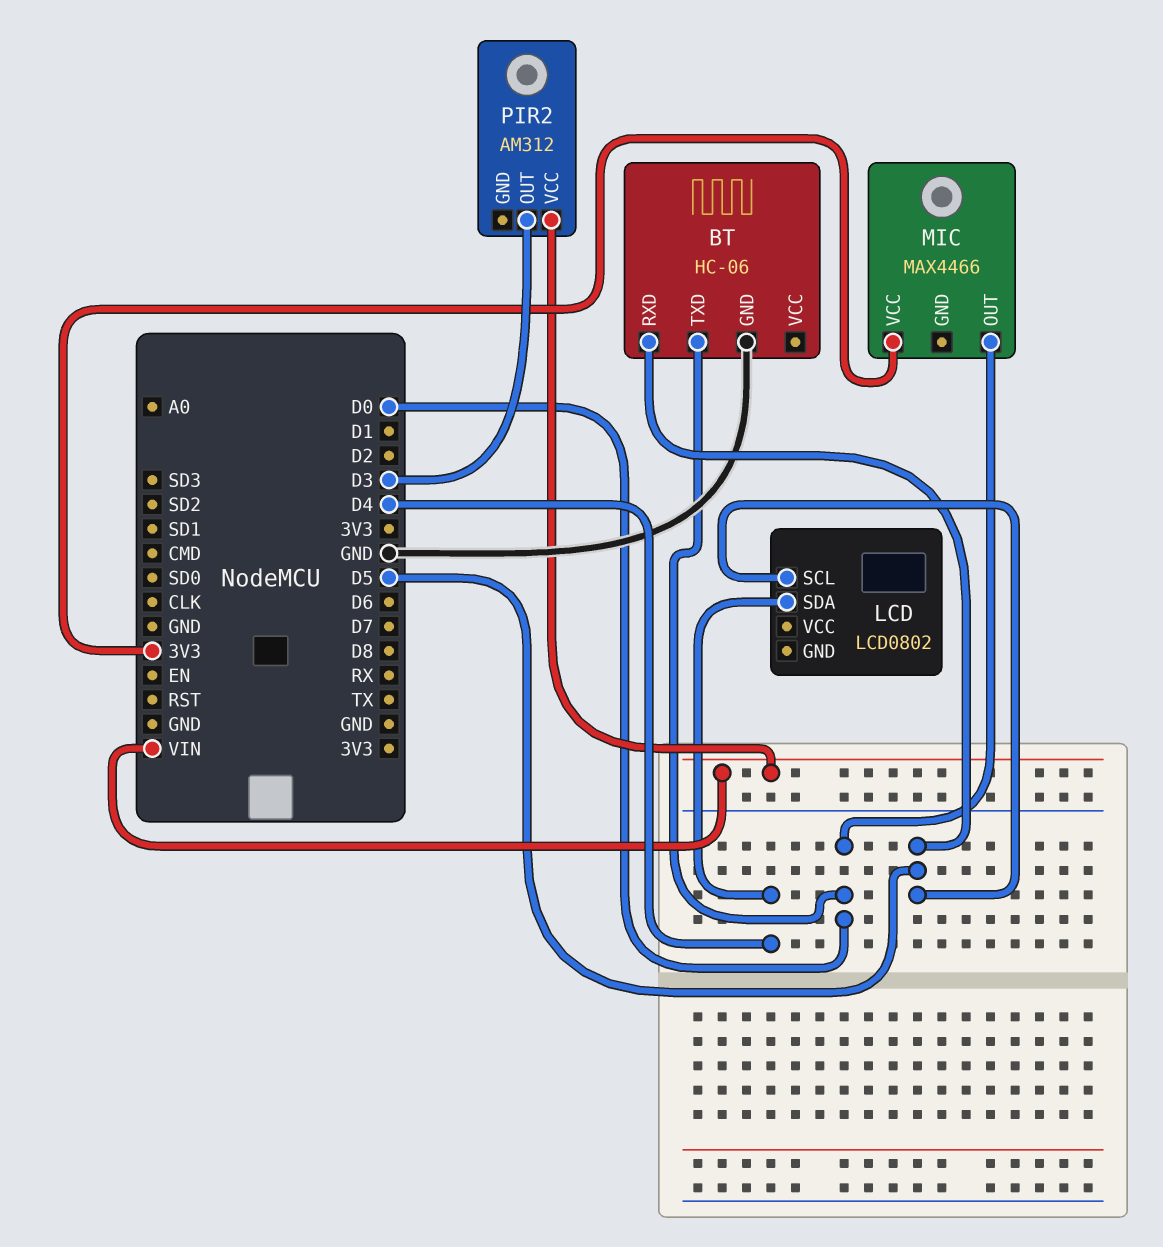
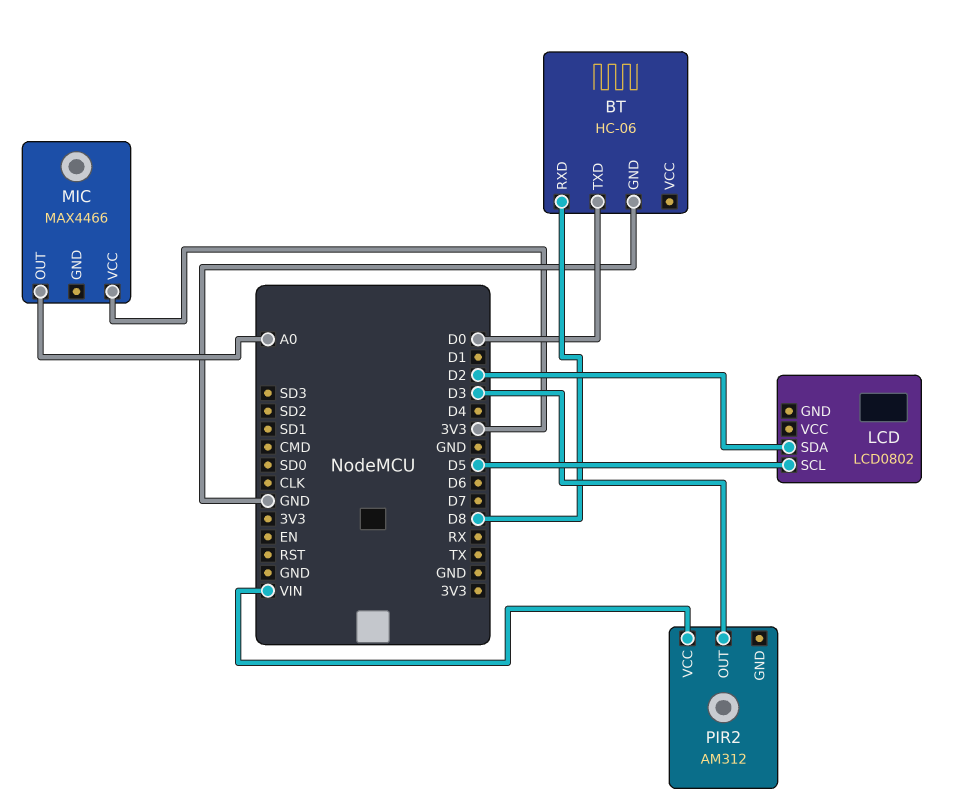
BT pin RXD: D5 -> D8
LCD pin SDA: D4 -> D2
MIC pin OUT: D0 -> A0

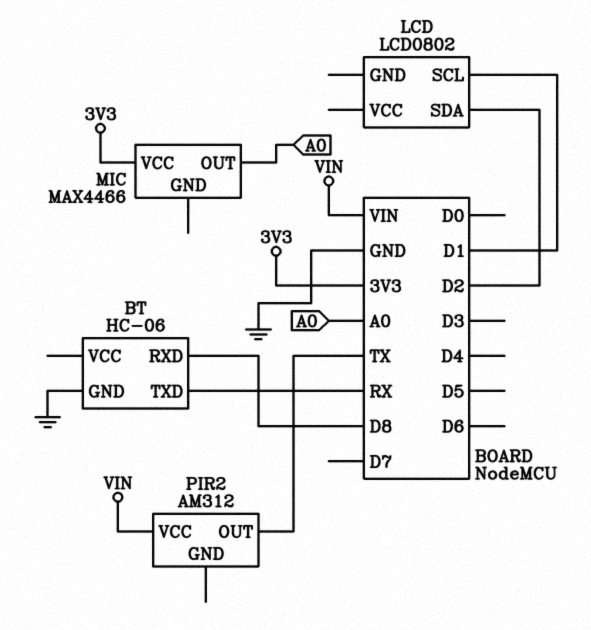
BT pin TXD: D0 -> RX
LCD pin SCL: D5 -> D1
PIR2 pin OUT: D3 -> TX

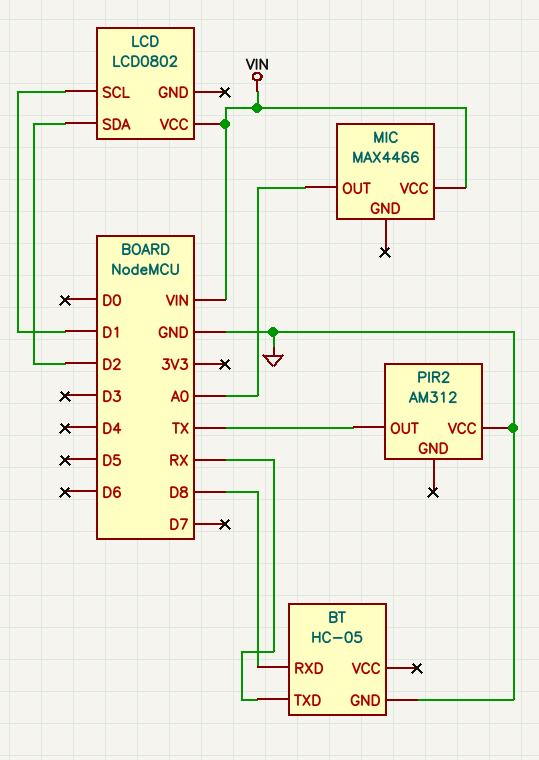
BT: HC-06 -> HC-05
LCD pin VCC: none -> VIN
MIC pin VCC: 3V3 -> VIN
PIR2 pin VCC: VIN -> GND

